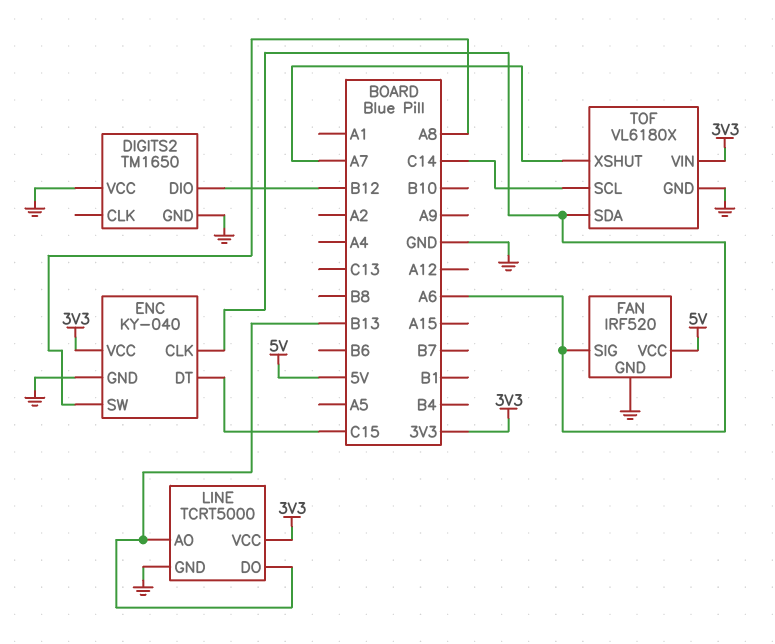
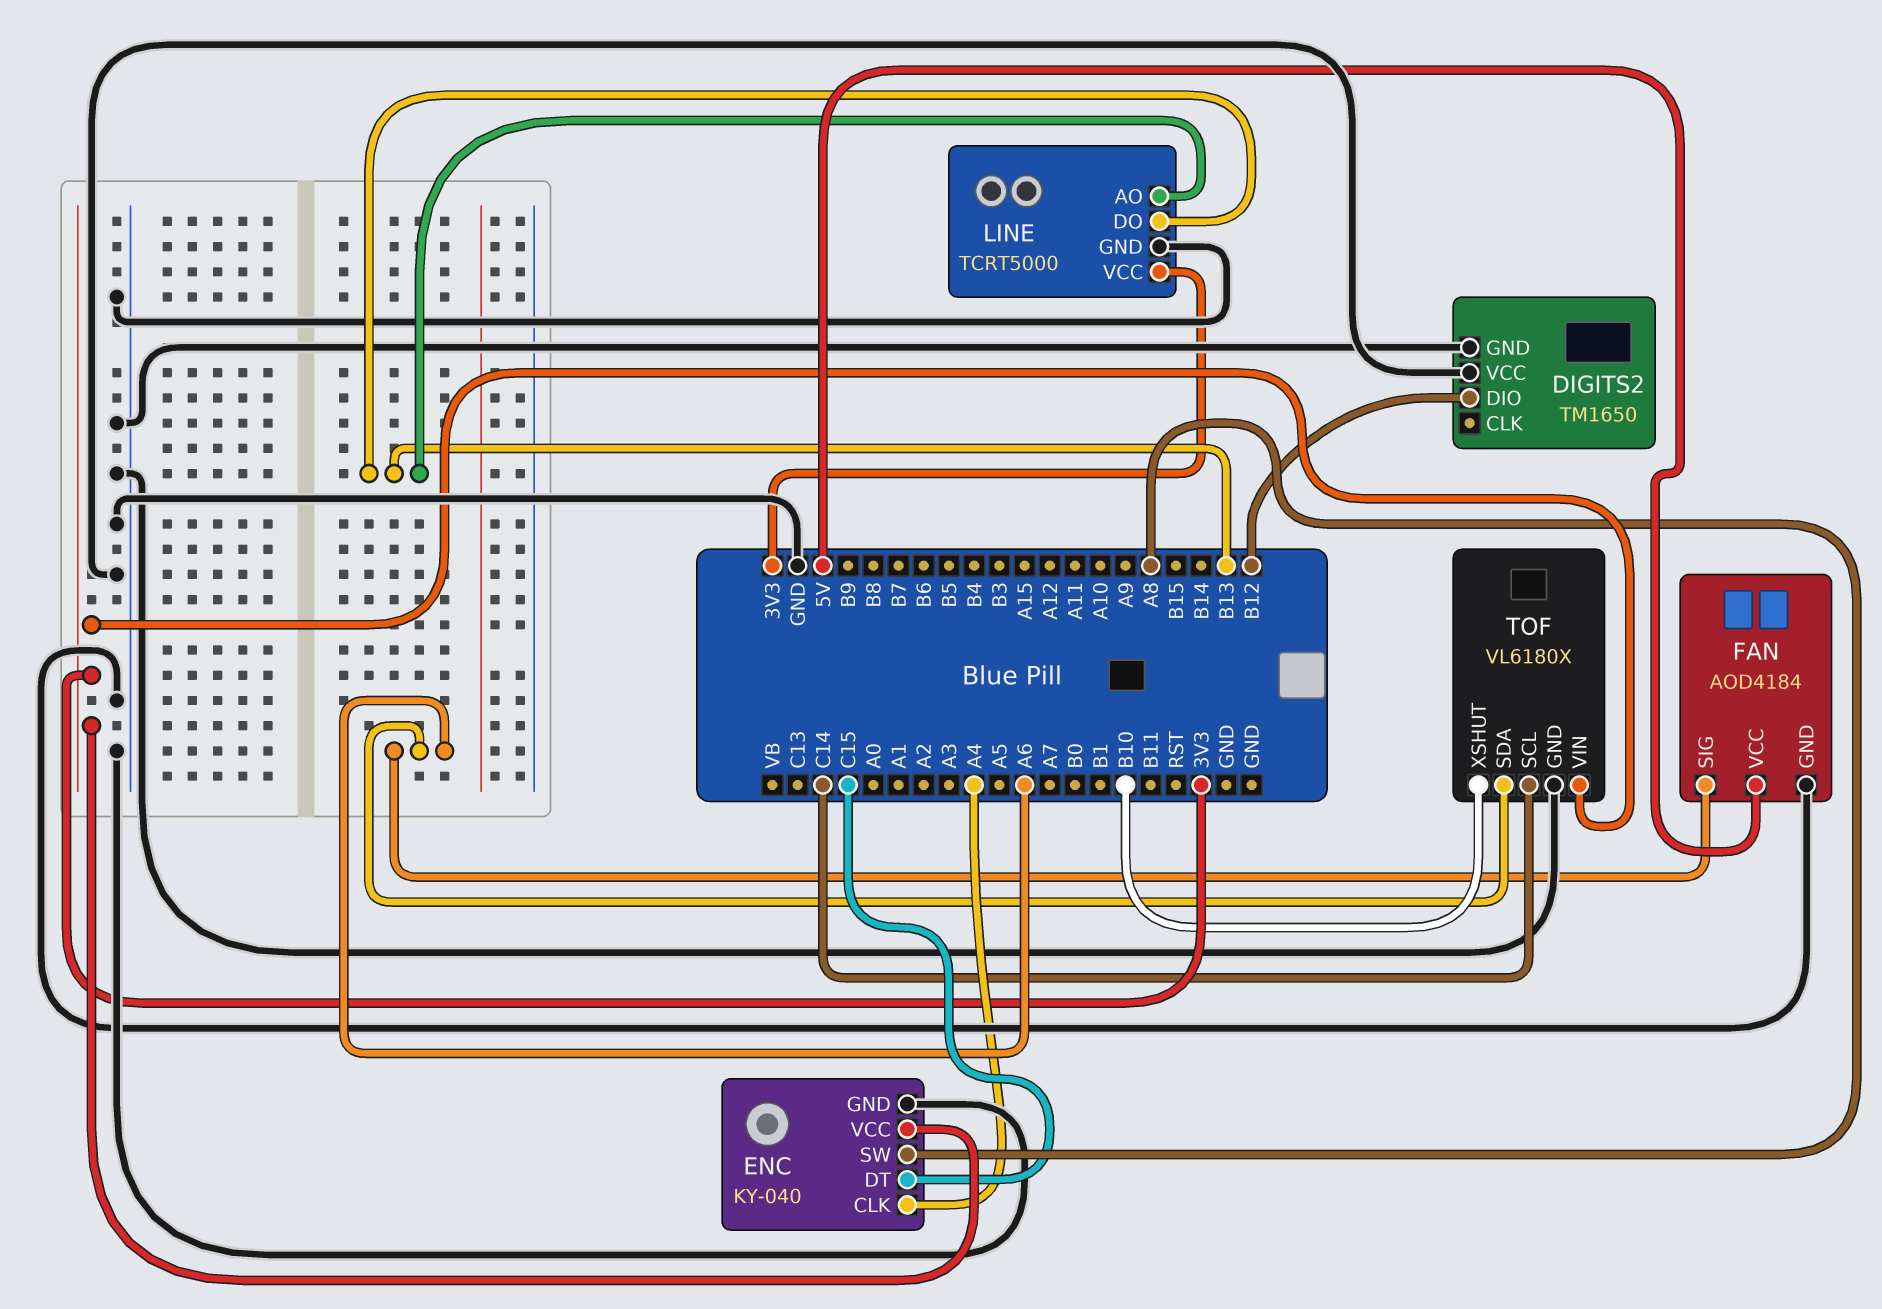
ENC pin CLK: A6 -> A4
FAN: IRF520 -> AOD4184
TOF pin XSHUT: A7 -> B10

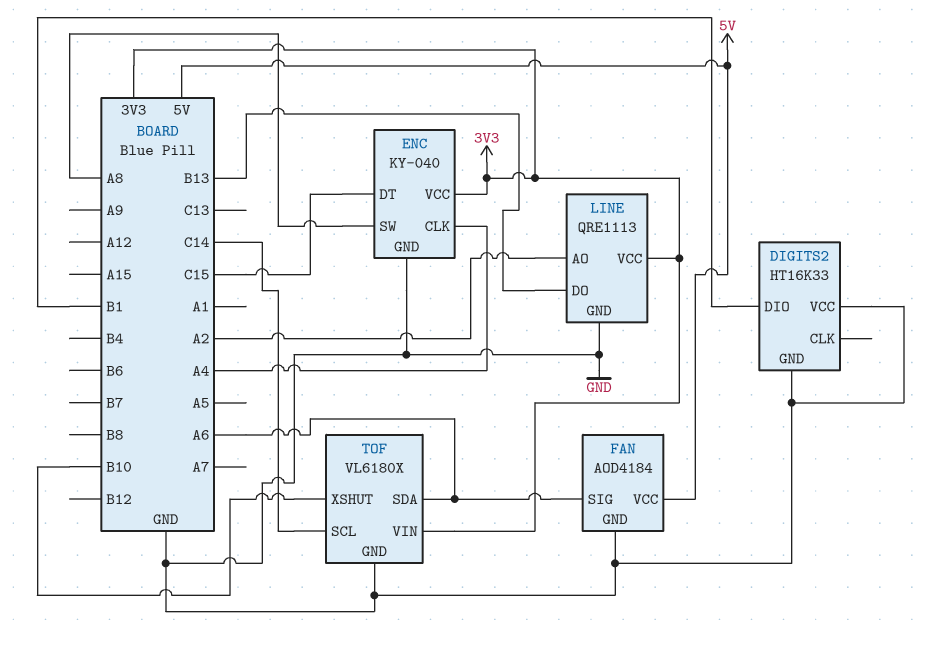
DIGITS2: TM1650 -> HT16K33
DIGITS2 pin DIO: B12 -> B1
LINE: TCRT5000 -> QRE1113
LINE pin AO: B13 -> A2

